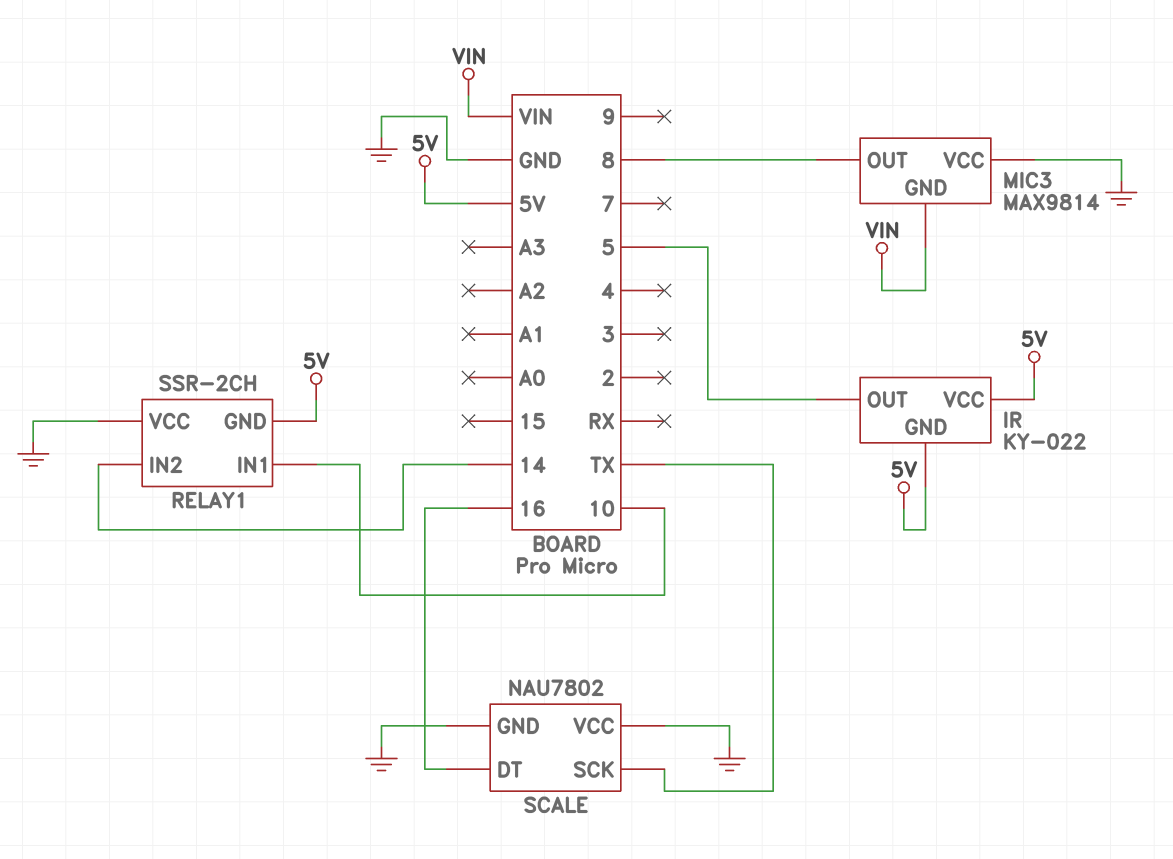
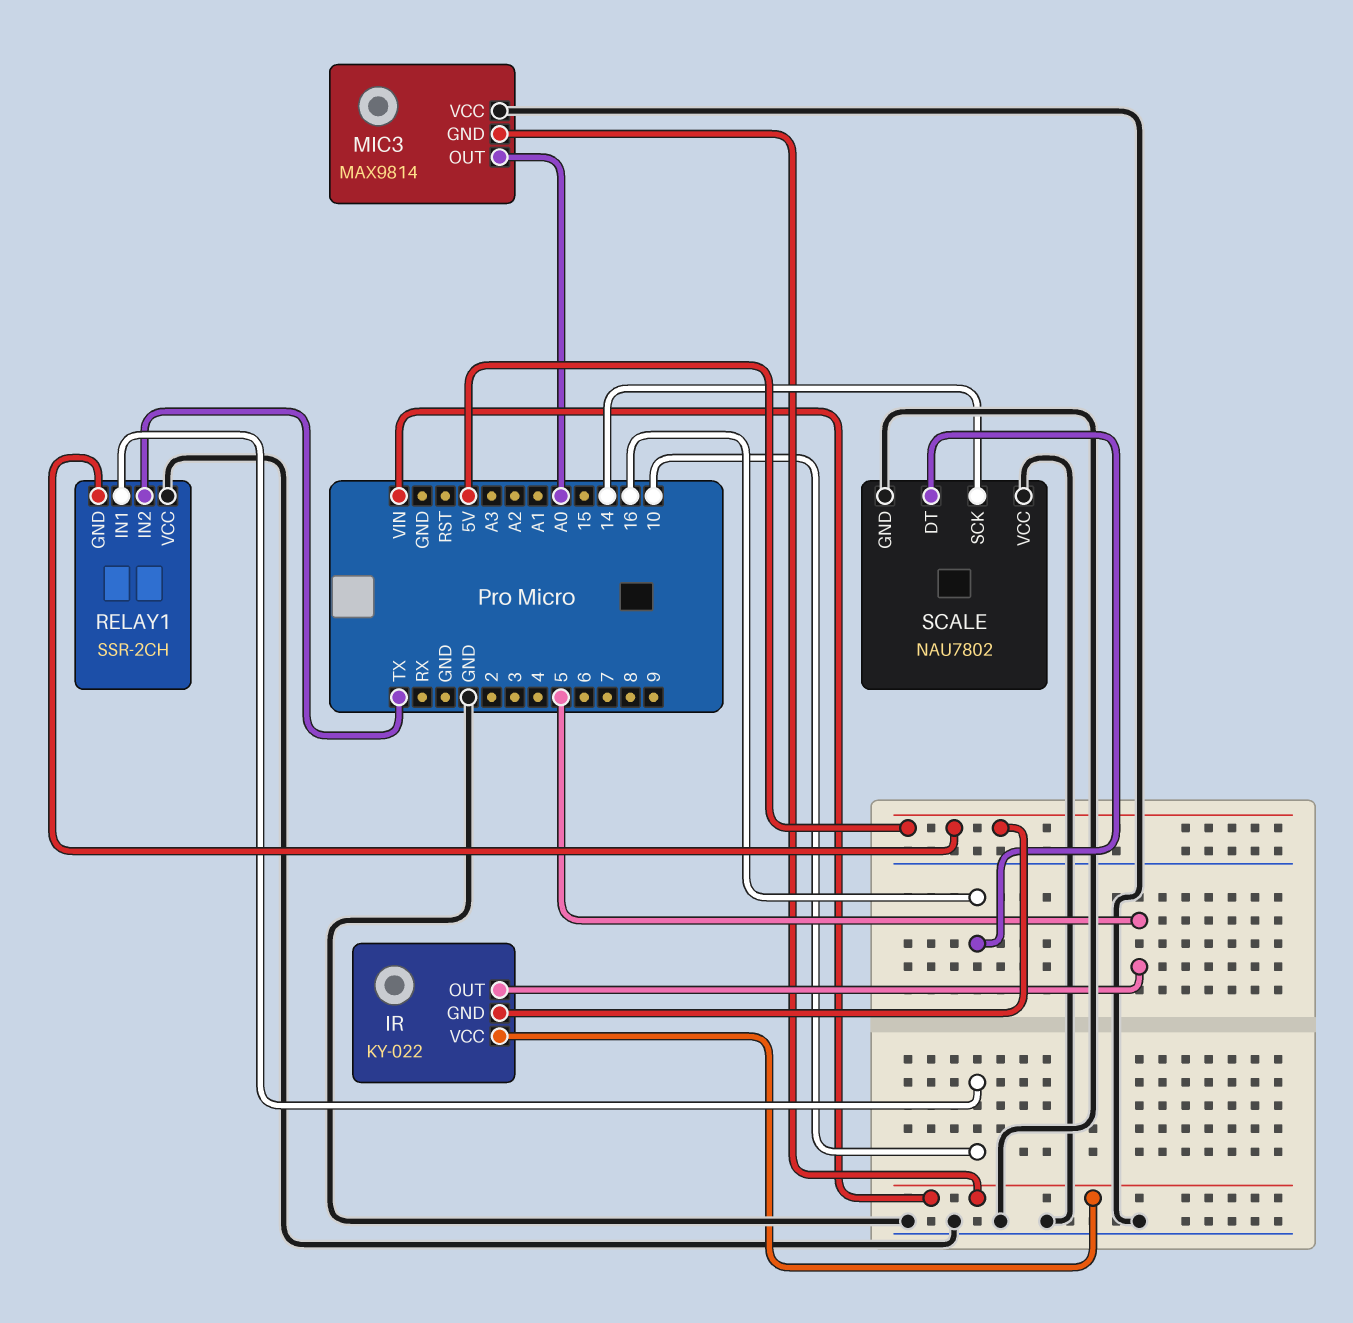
IR pin VCC: 5V -> VIN
MIC3 pin OUT: 8 -> A0
RELAY1 pin IN2: 14 -> TX
SCALE pin SCK: TX -> 14

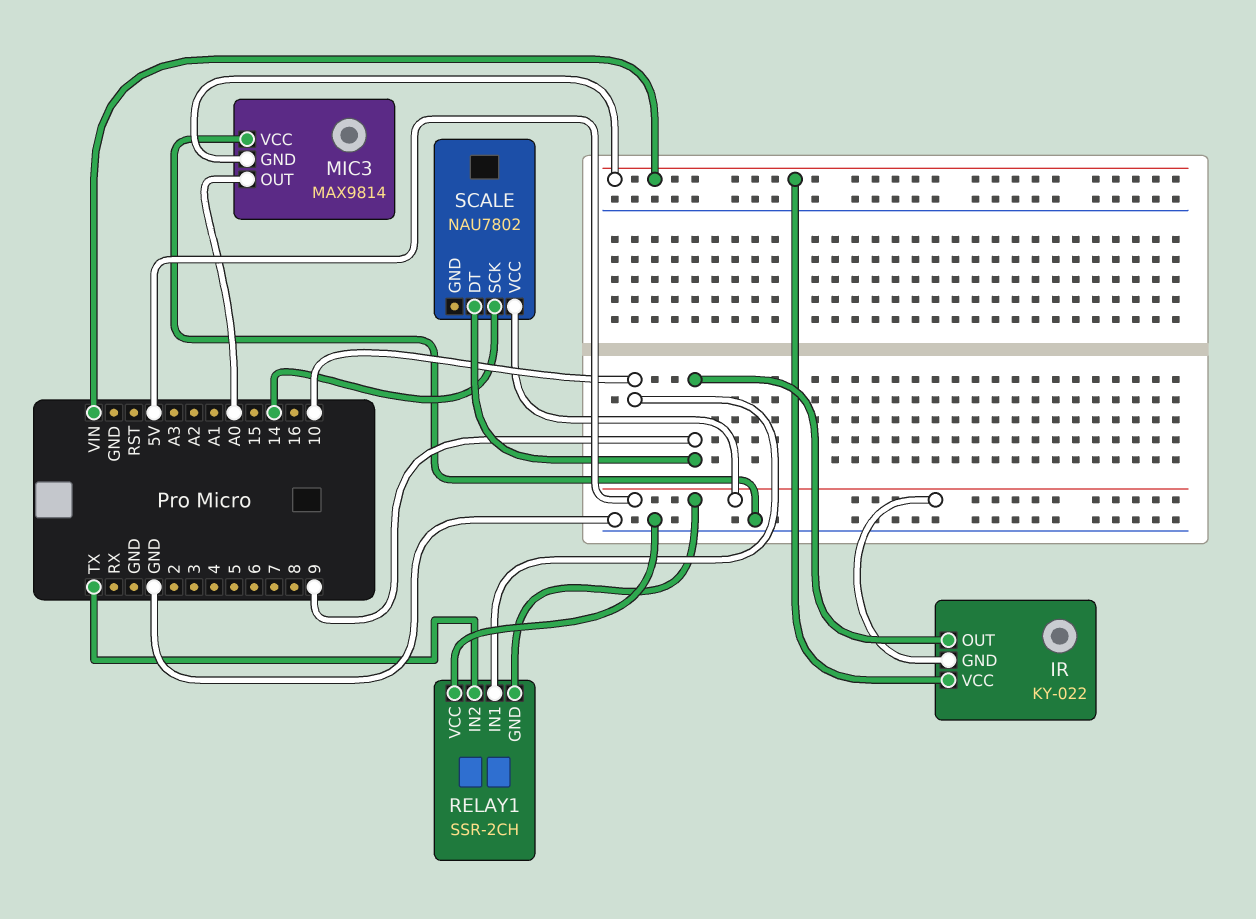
IR pin OUT: 5 -> 9
SCALE pin DT: 16 -> 9
SCALE pin GND: GND -> none
SCALE pin VCC: GND -> 5V

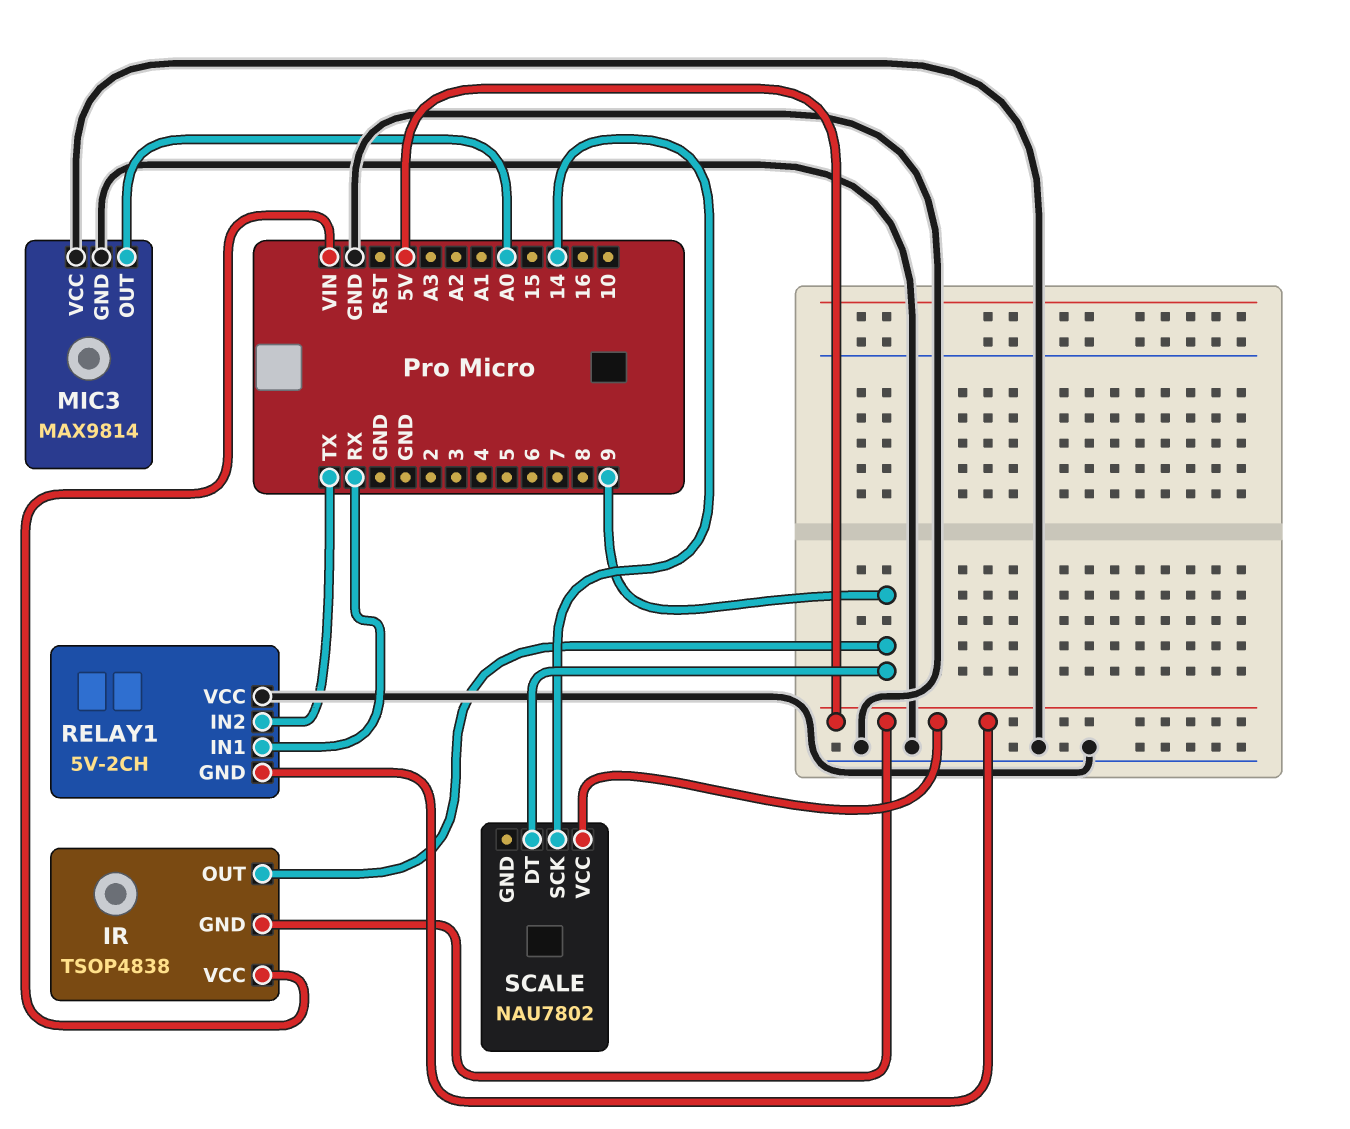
IR: KY-022 -> TSOP4838
MIC3 pin GND: VIN -> GND
RELAY1: SSR-2CH -> 5V-2CH
RELAY1 pin IN1: 10 -> RX

